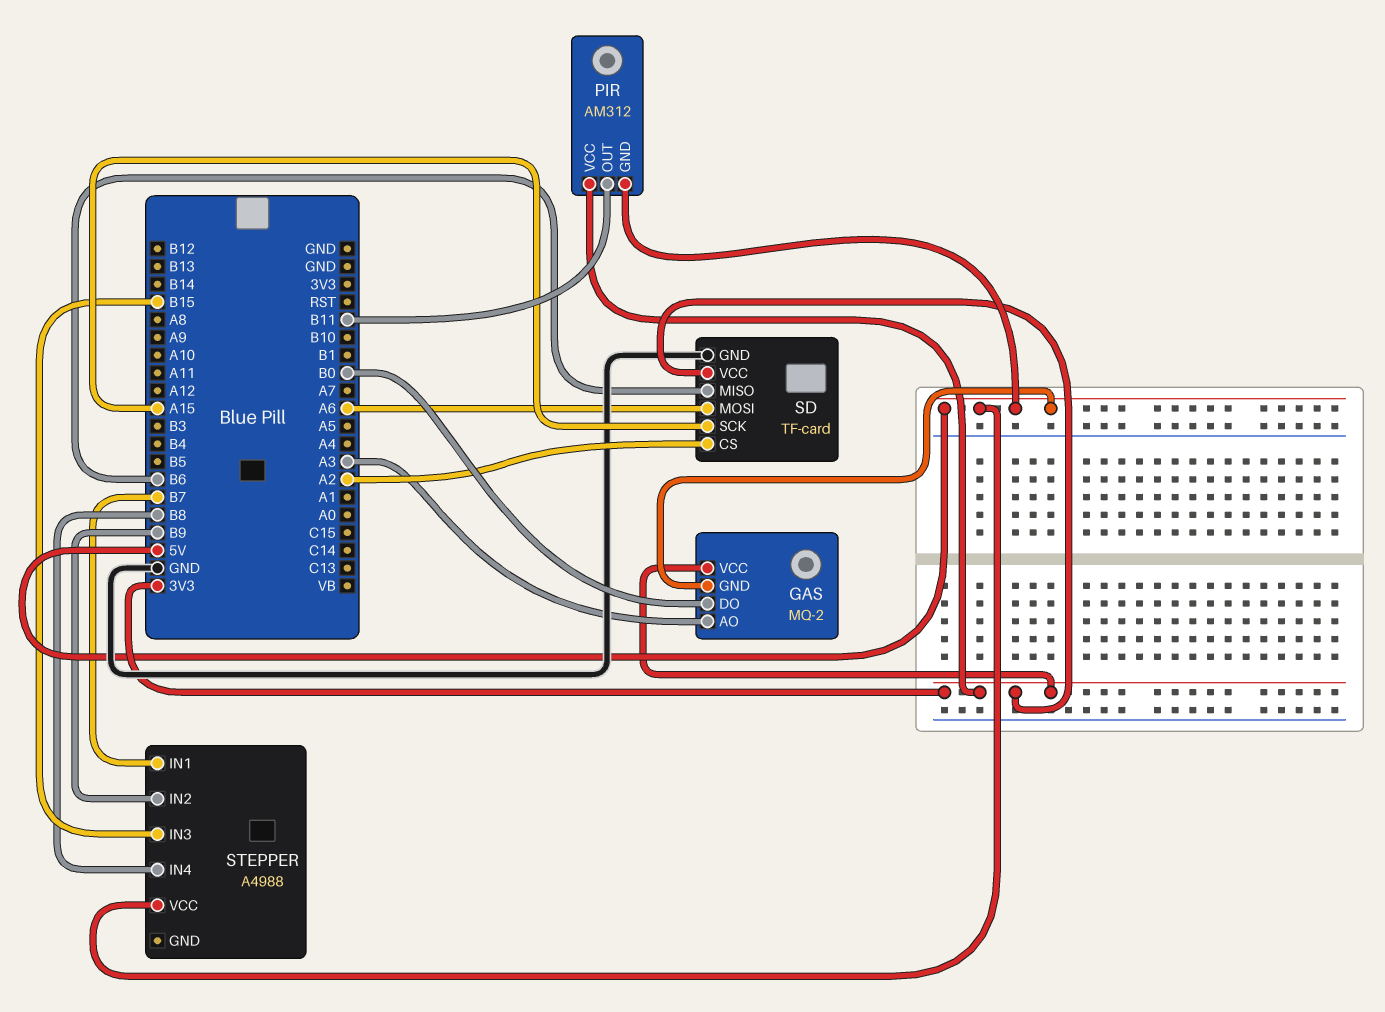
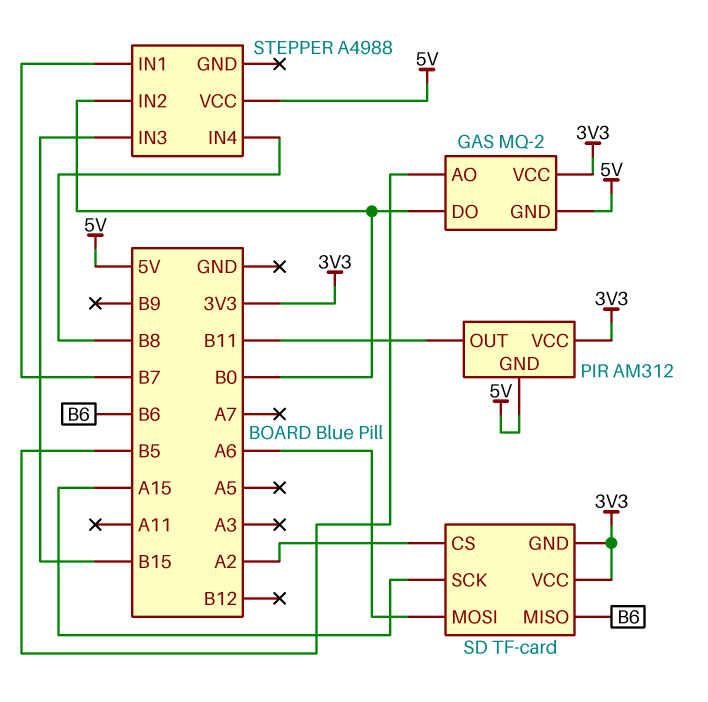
GAS pin AO: A3 -> B5
SD pin GND: GND -> 3V3
STEPPER pin IN2: B9 -> B0

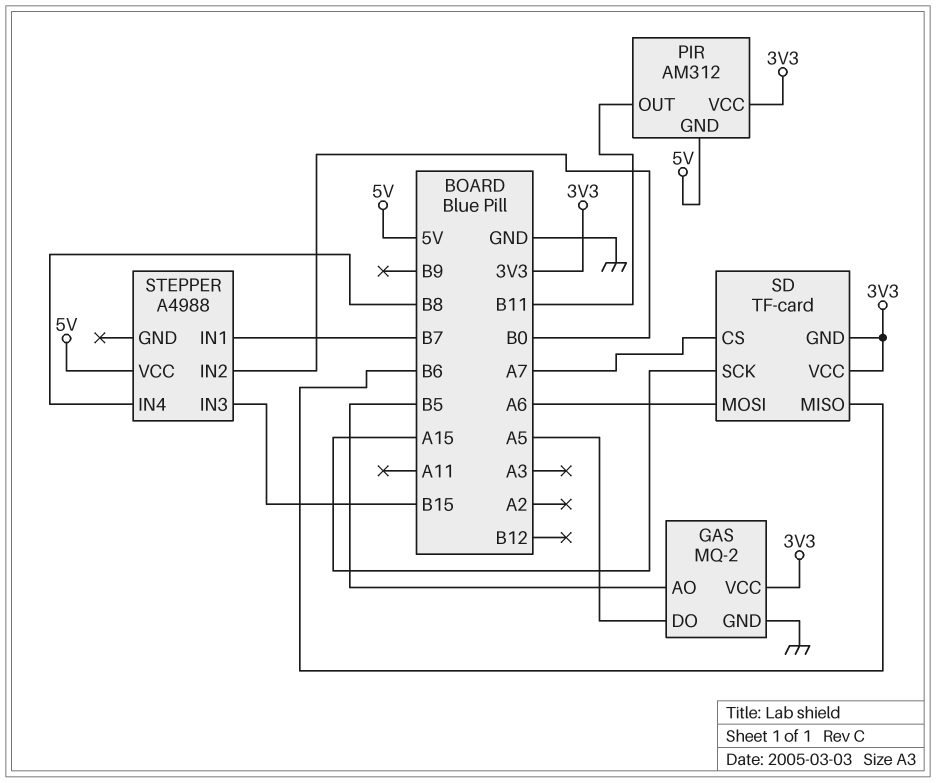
GAS pin DO: B0 -> A5
GAS pin GND: 5V -> GND
SD pin CS: A2 -> A7

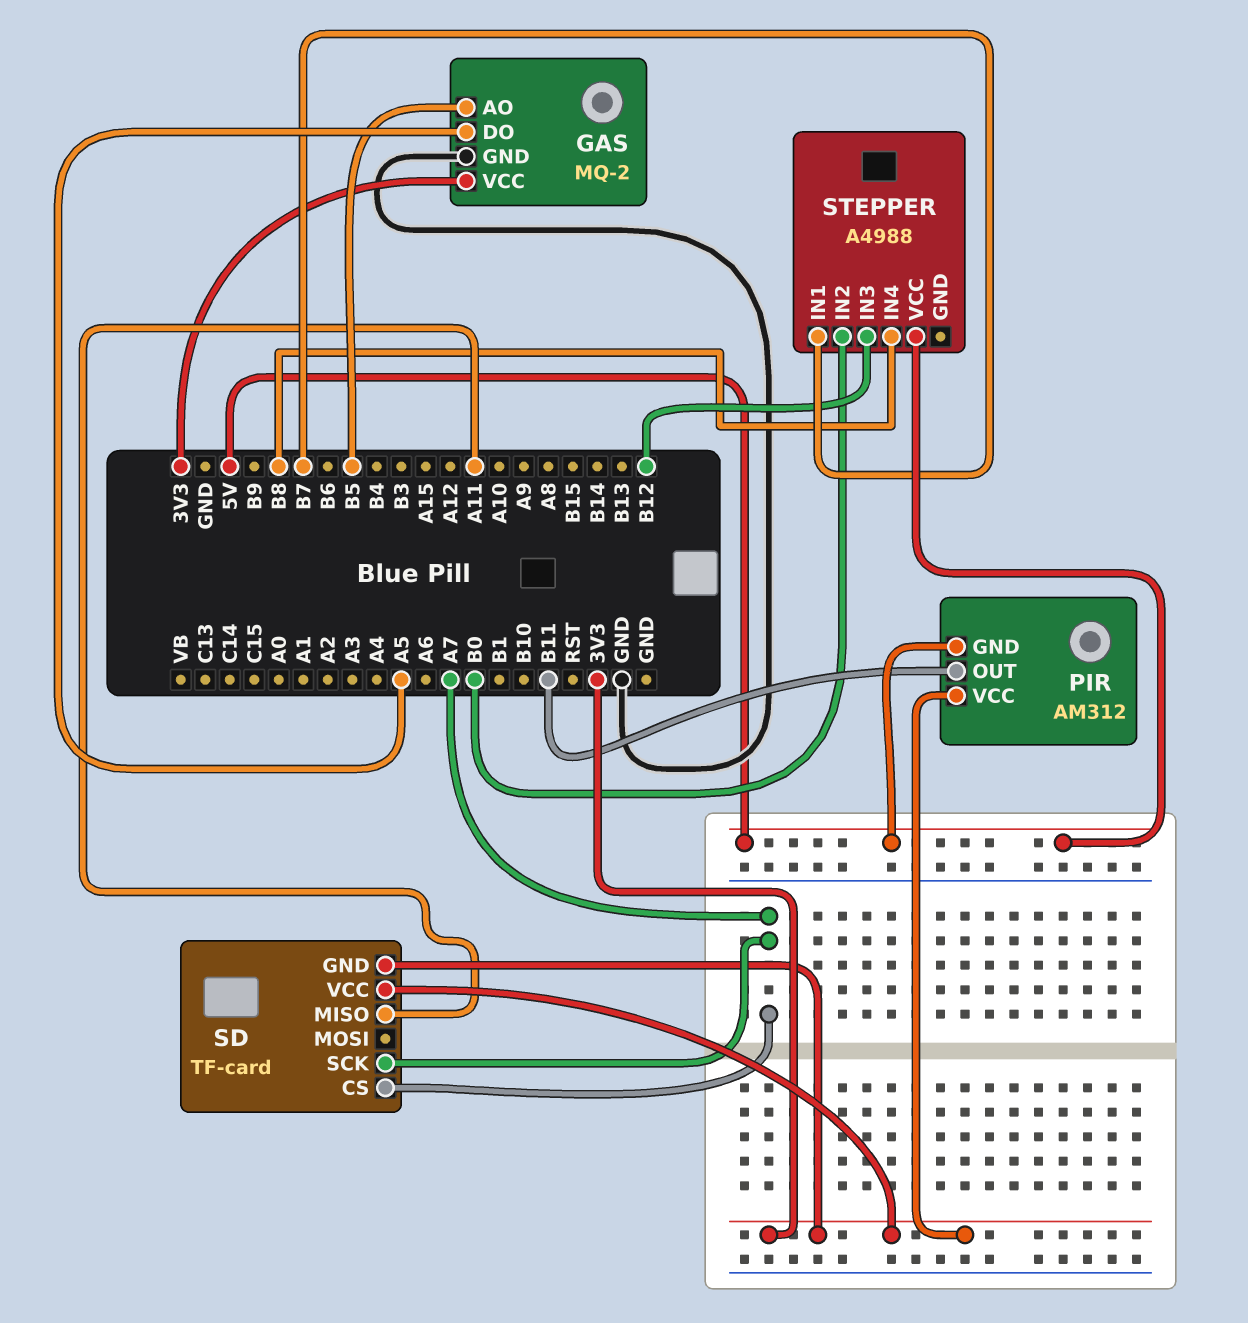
SD pin MISO: B6 -> A11
SD pin MOSI: A6 -> none
SD pin SCK: A15 -> A7
STEPPER pin IN3: B15 -> B12

